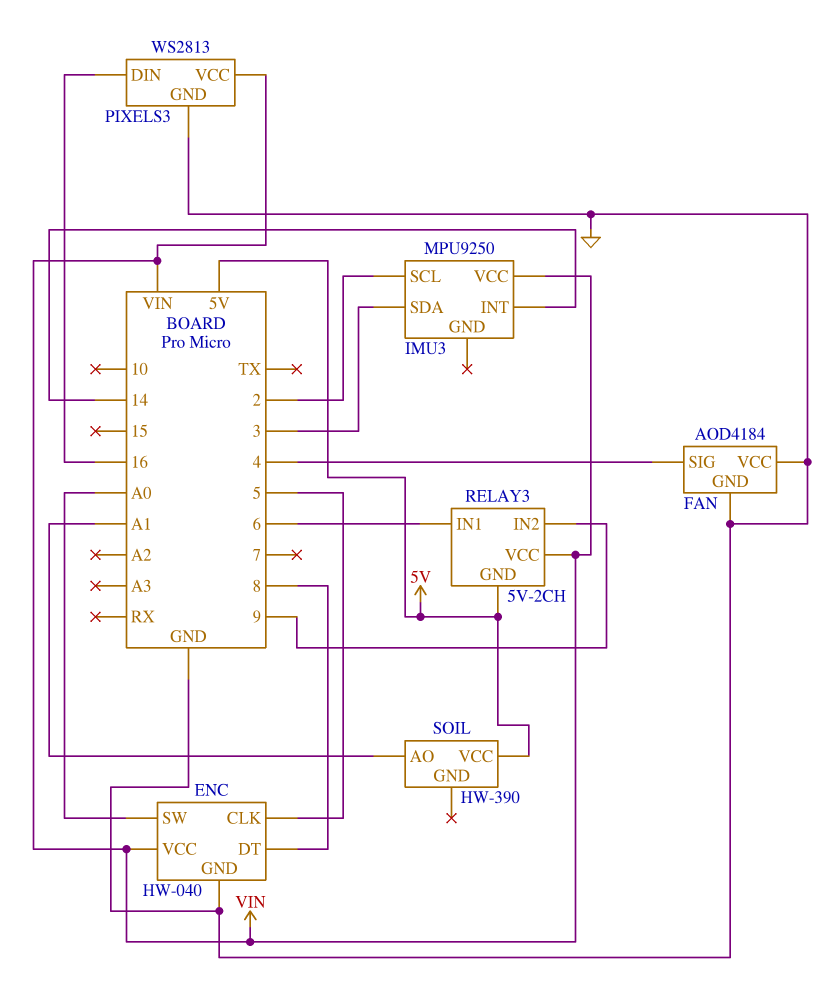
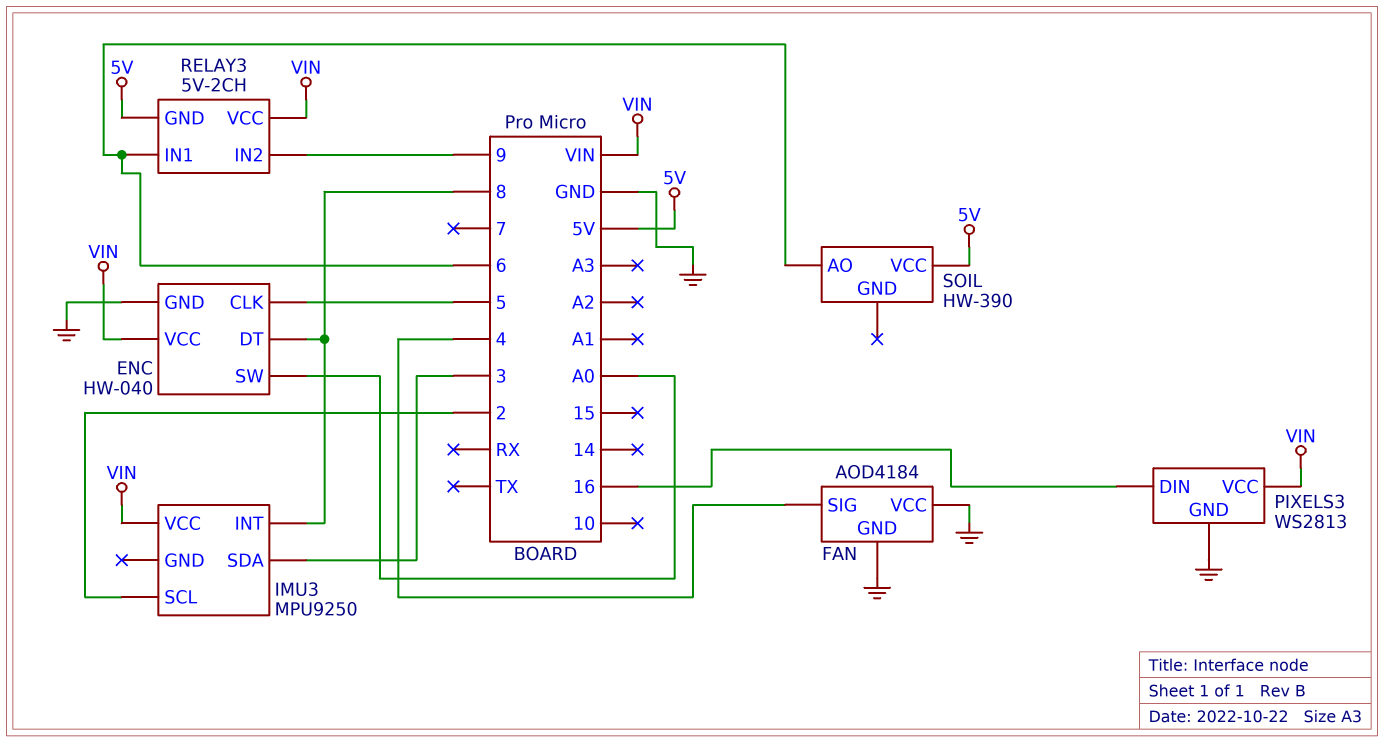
IMU3 pin INT: 14 -> 8
SOIL pin AO: A1 -> 6

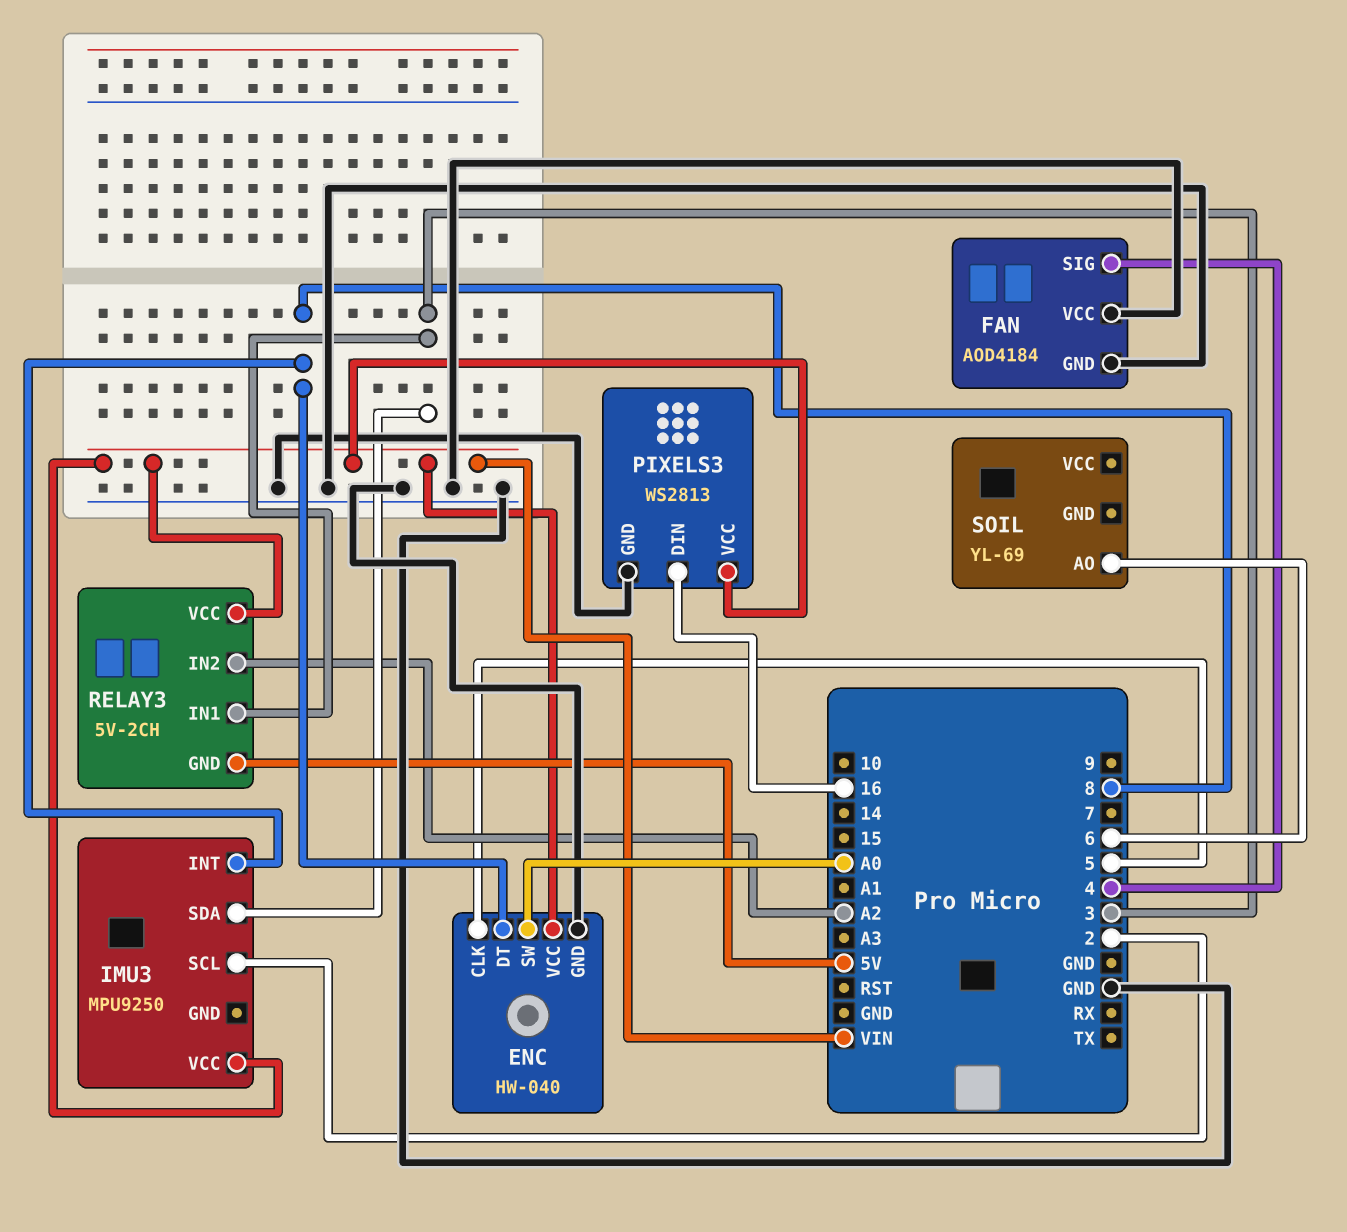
RELAY3 pin IN1: 6 -> 3
RELAY3 pin IN2: 9 -> A2
SOIL: HW-390 -> YL-69
SOIL pin VCC: 5V -> none

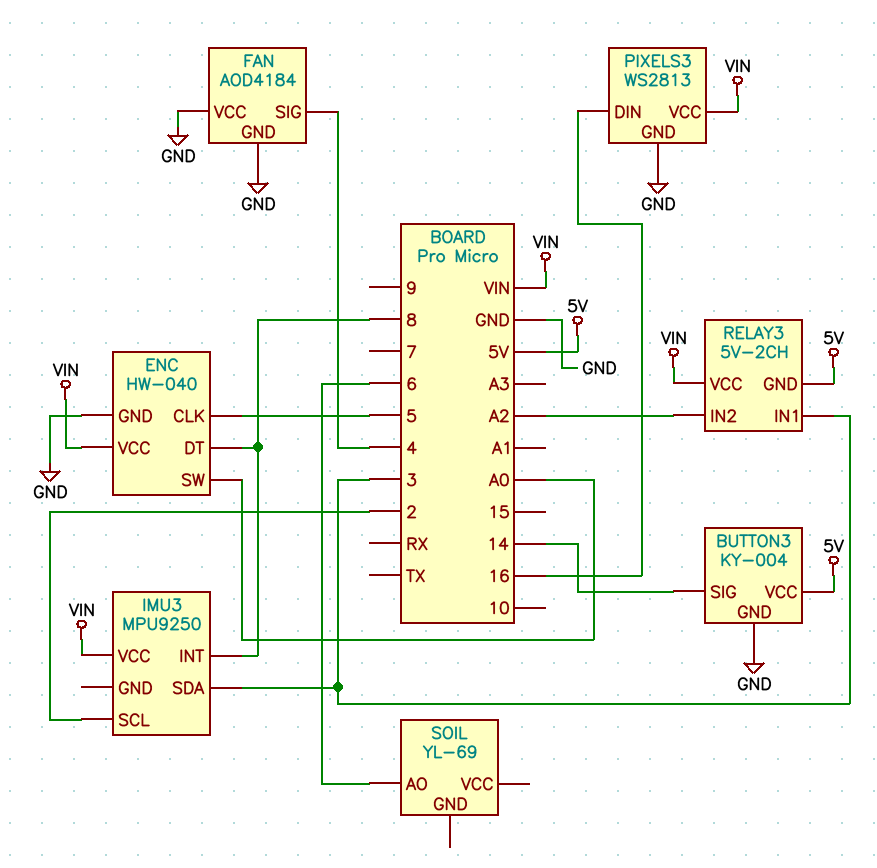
BUTTON3: none -> KY-004
BUTTON3 pin GND: none -> GND
BUTTON3 pin SIG: none -> 14
BUTTON3 pin VCC: none -> 5V

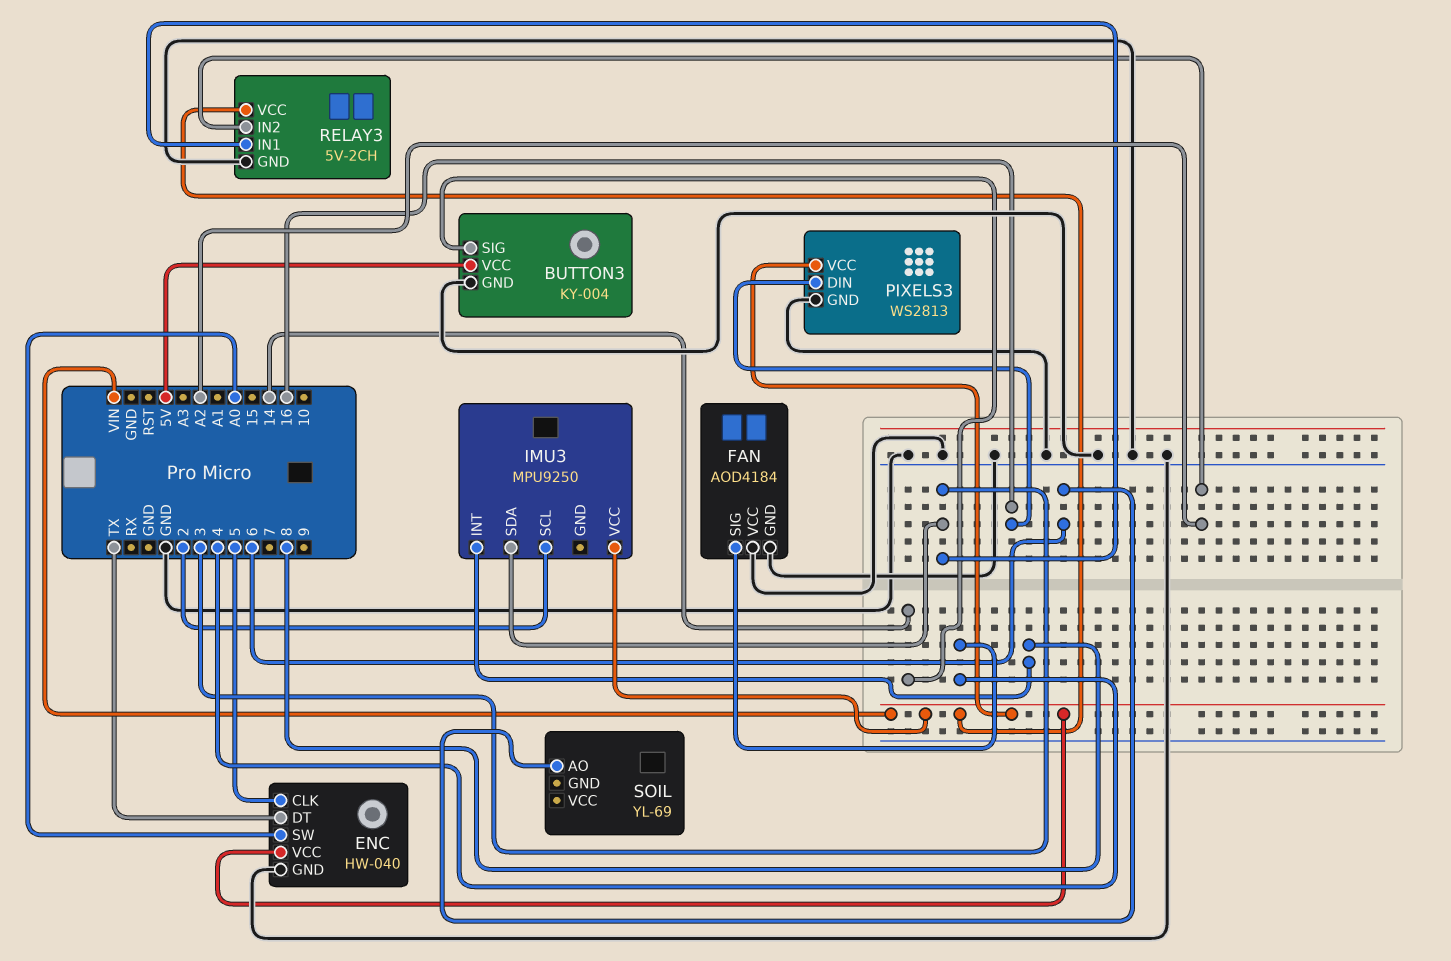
ENC pin DT: 8 -> TX
RELAY3 pin GND: 5V -> GND

